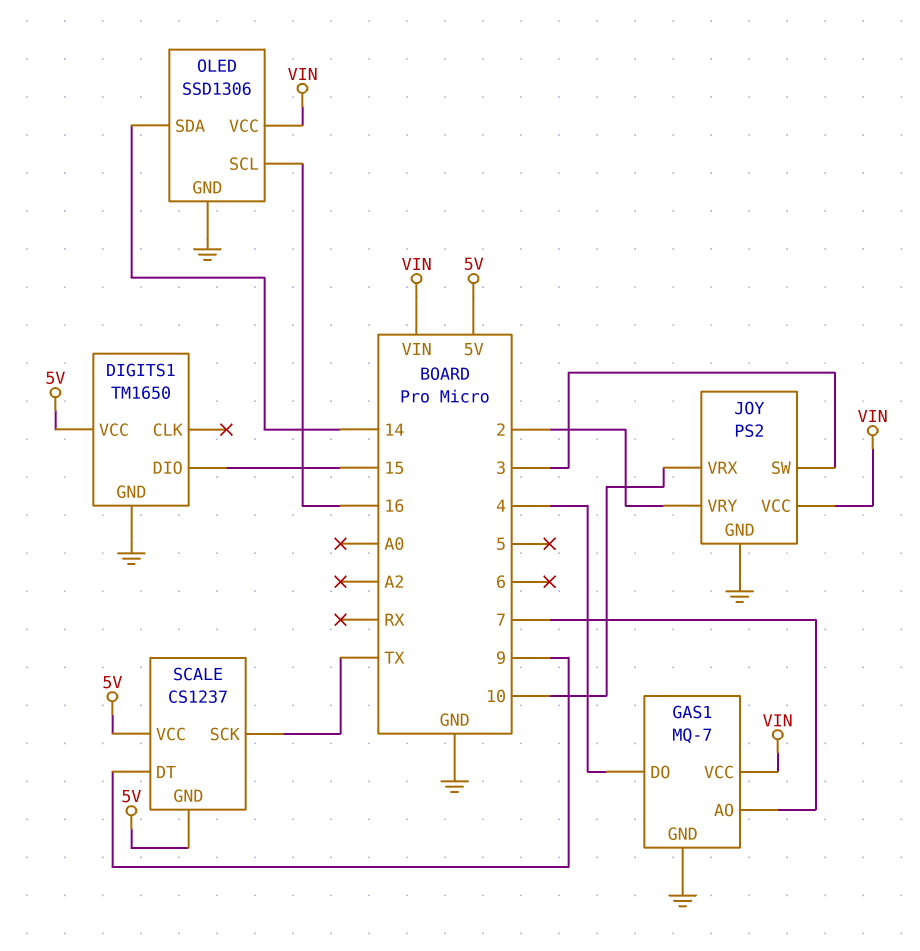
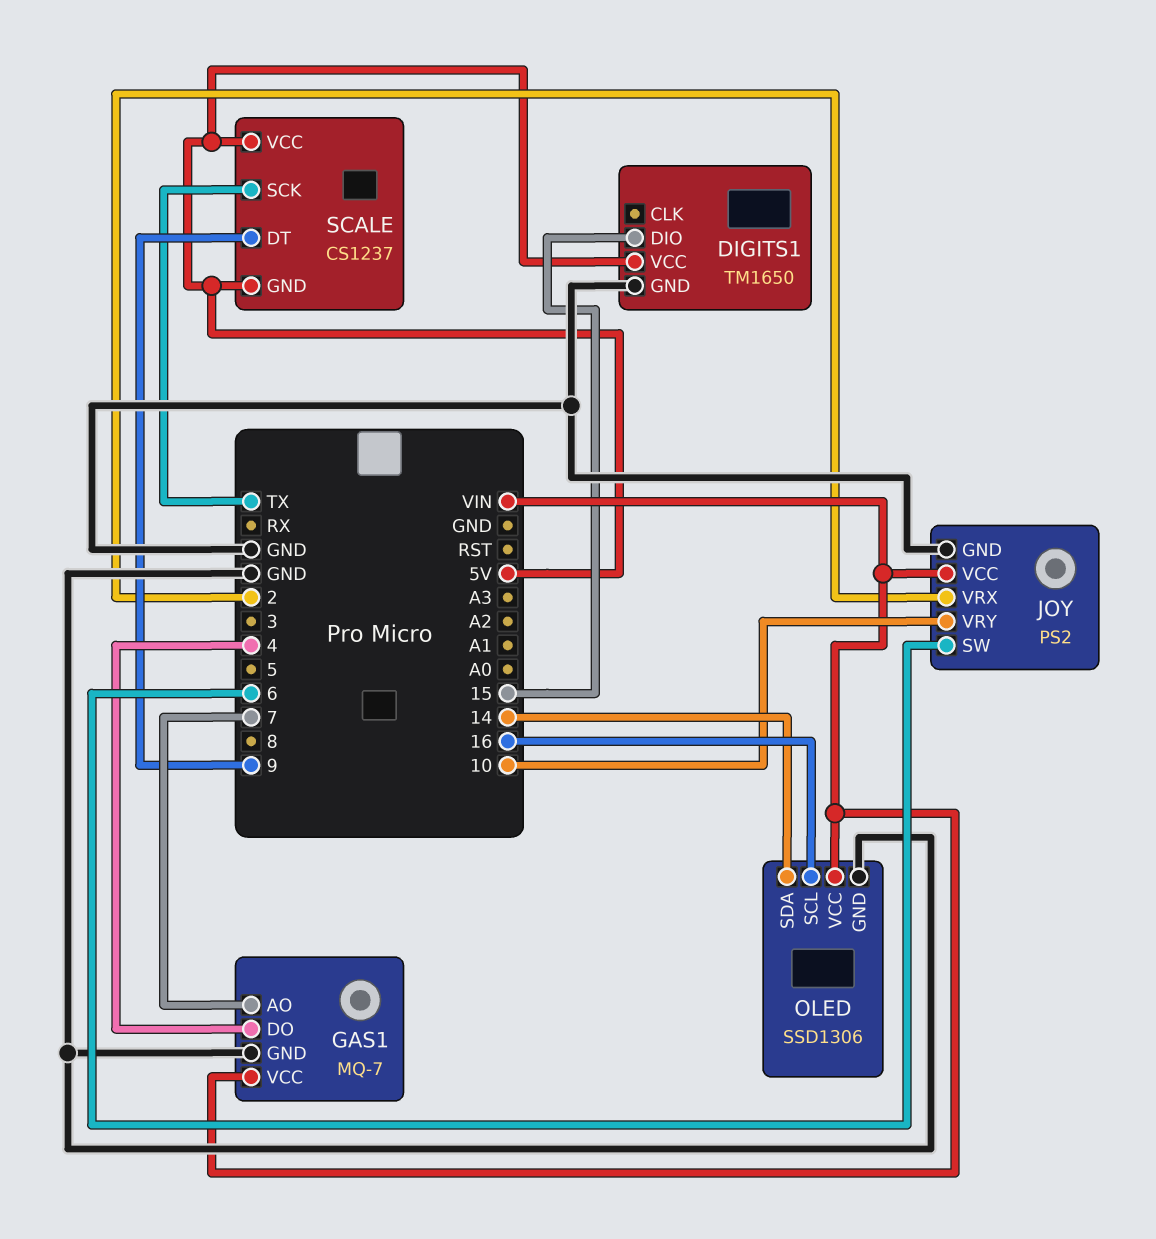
JOY pin SW: 3 -> 6
JOY pin VRX: 10 -> 2
JOY pin VRY: 2 -> 10

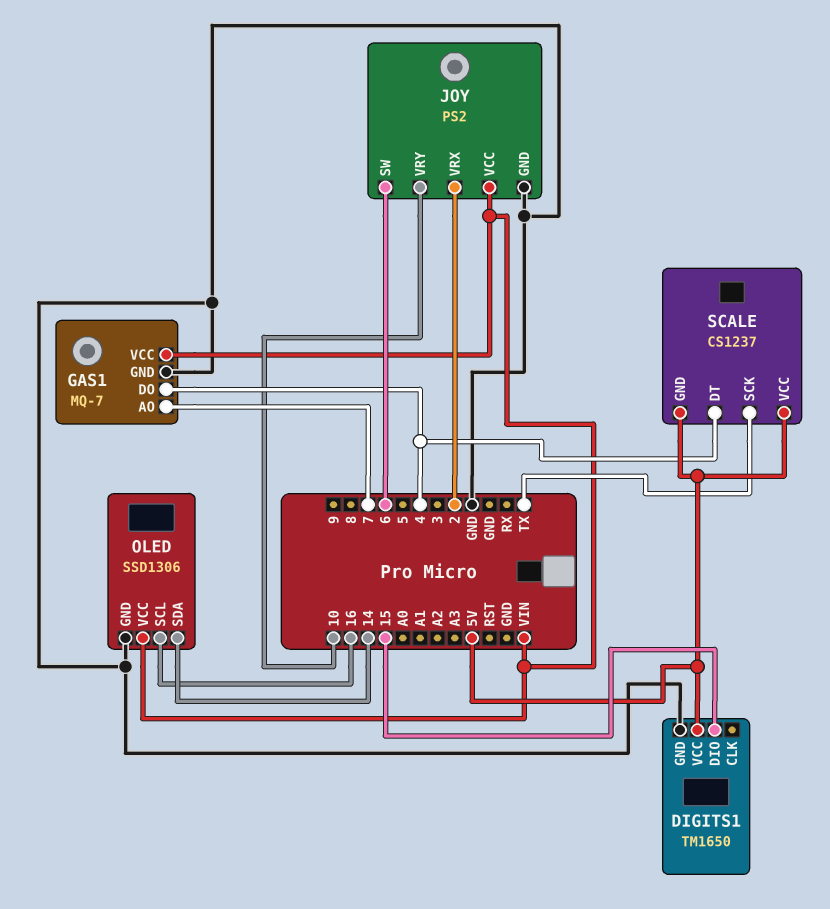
SCALE pin DT: 9 -> 4

